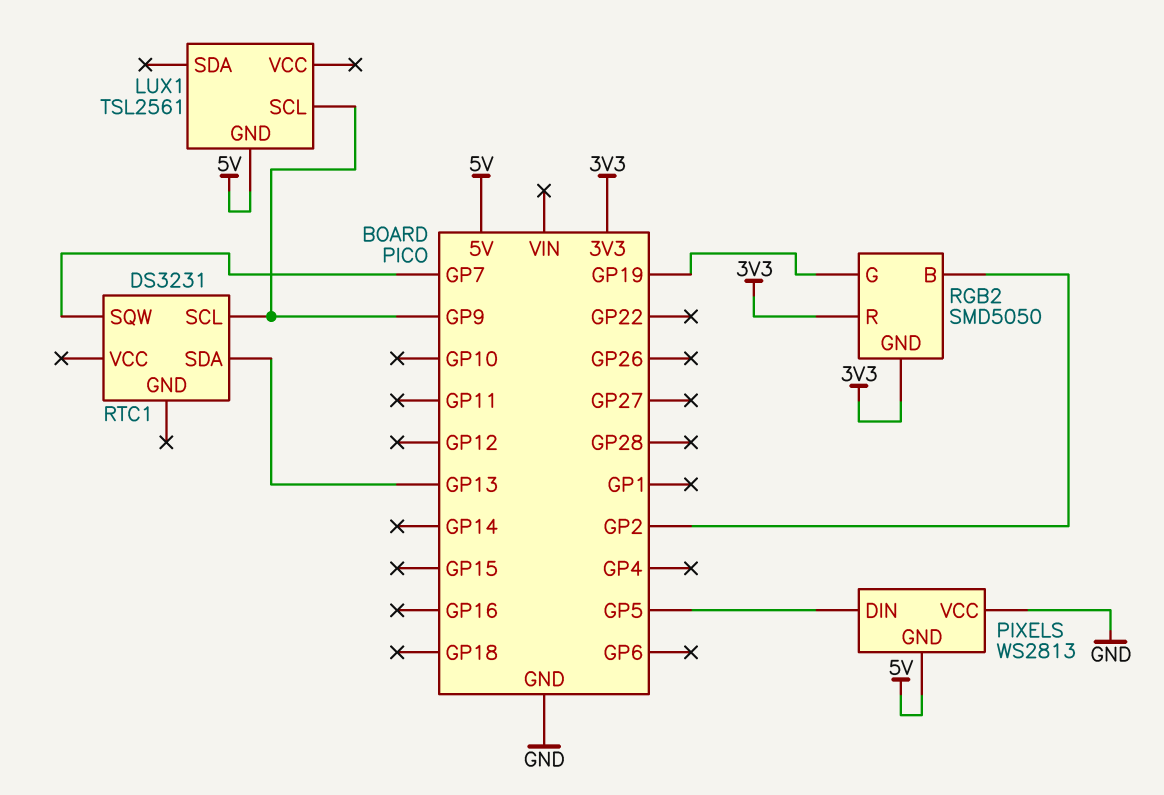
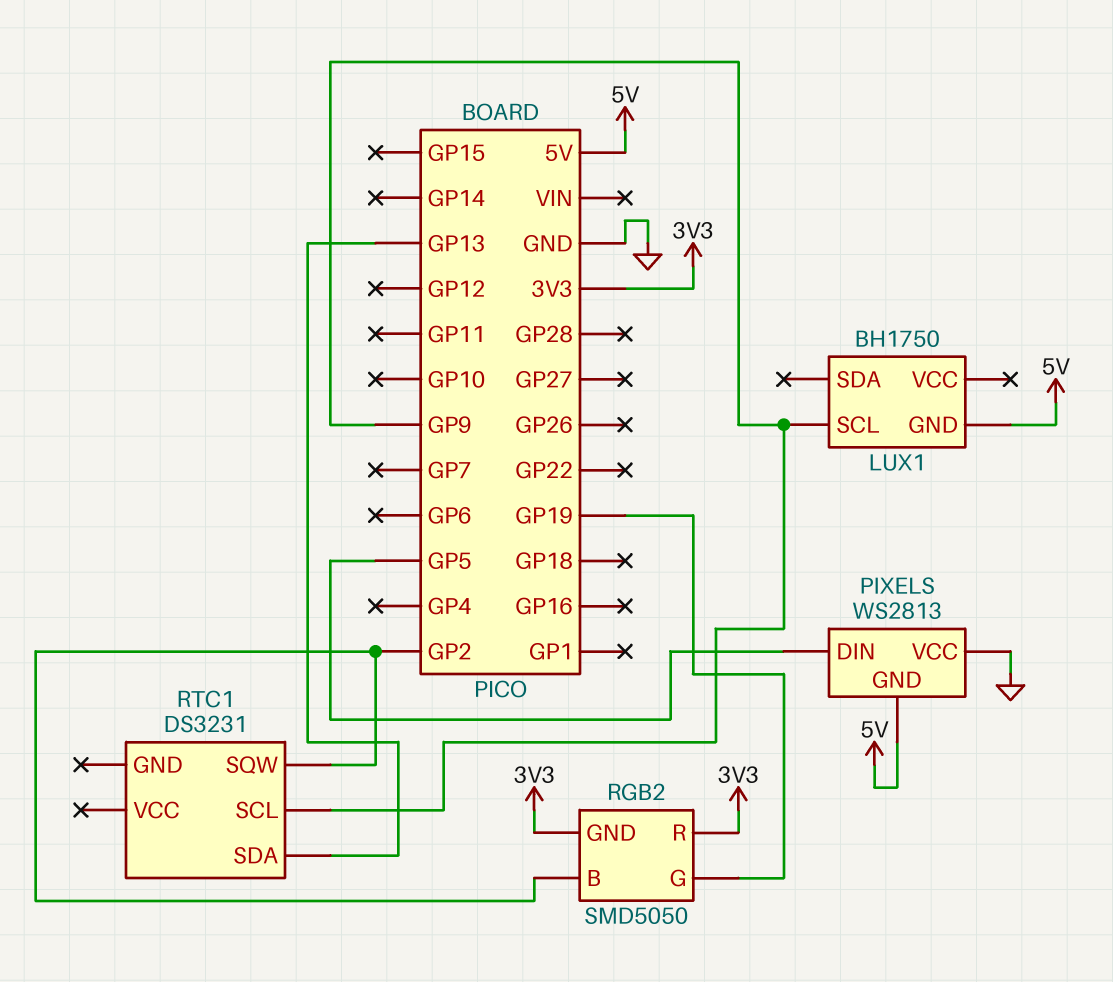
LUX1: TSL2561 -> BH1750
RTC1 pin SQW: GP7 -> GP2

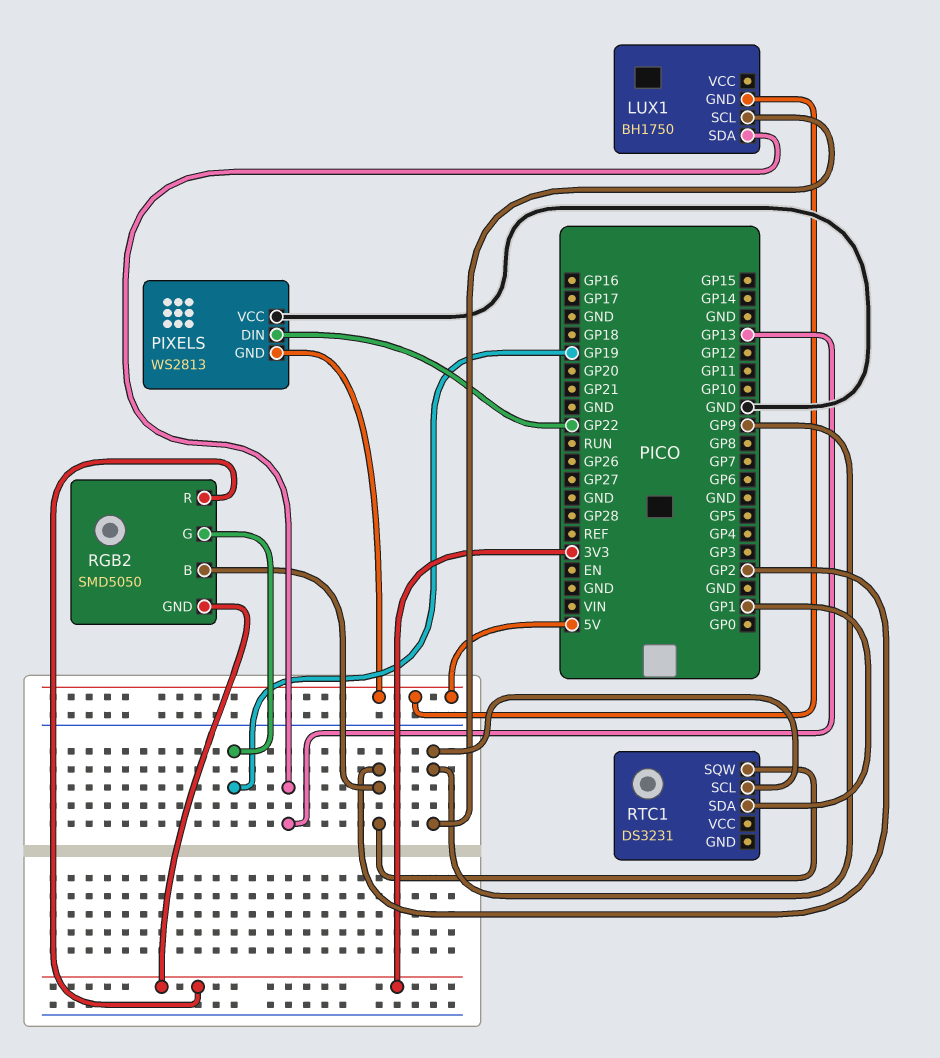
LUX1 pin SDA: none -> GP13
PIXELS pin DIN: GP5 -> GP22
RTC1 pin SDA: GP13 -> GP1

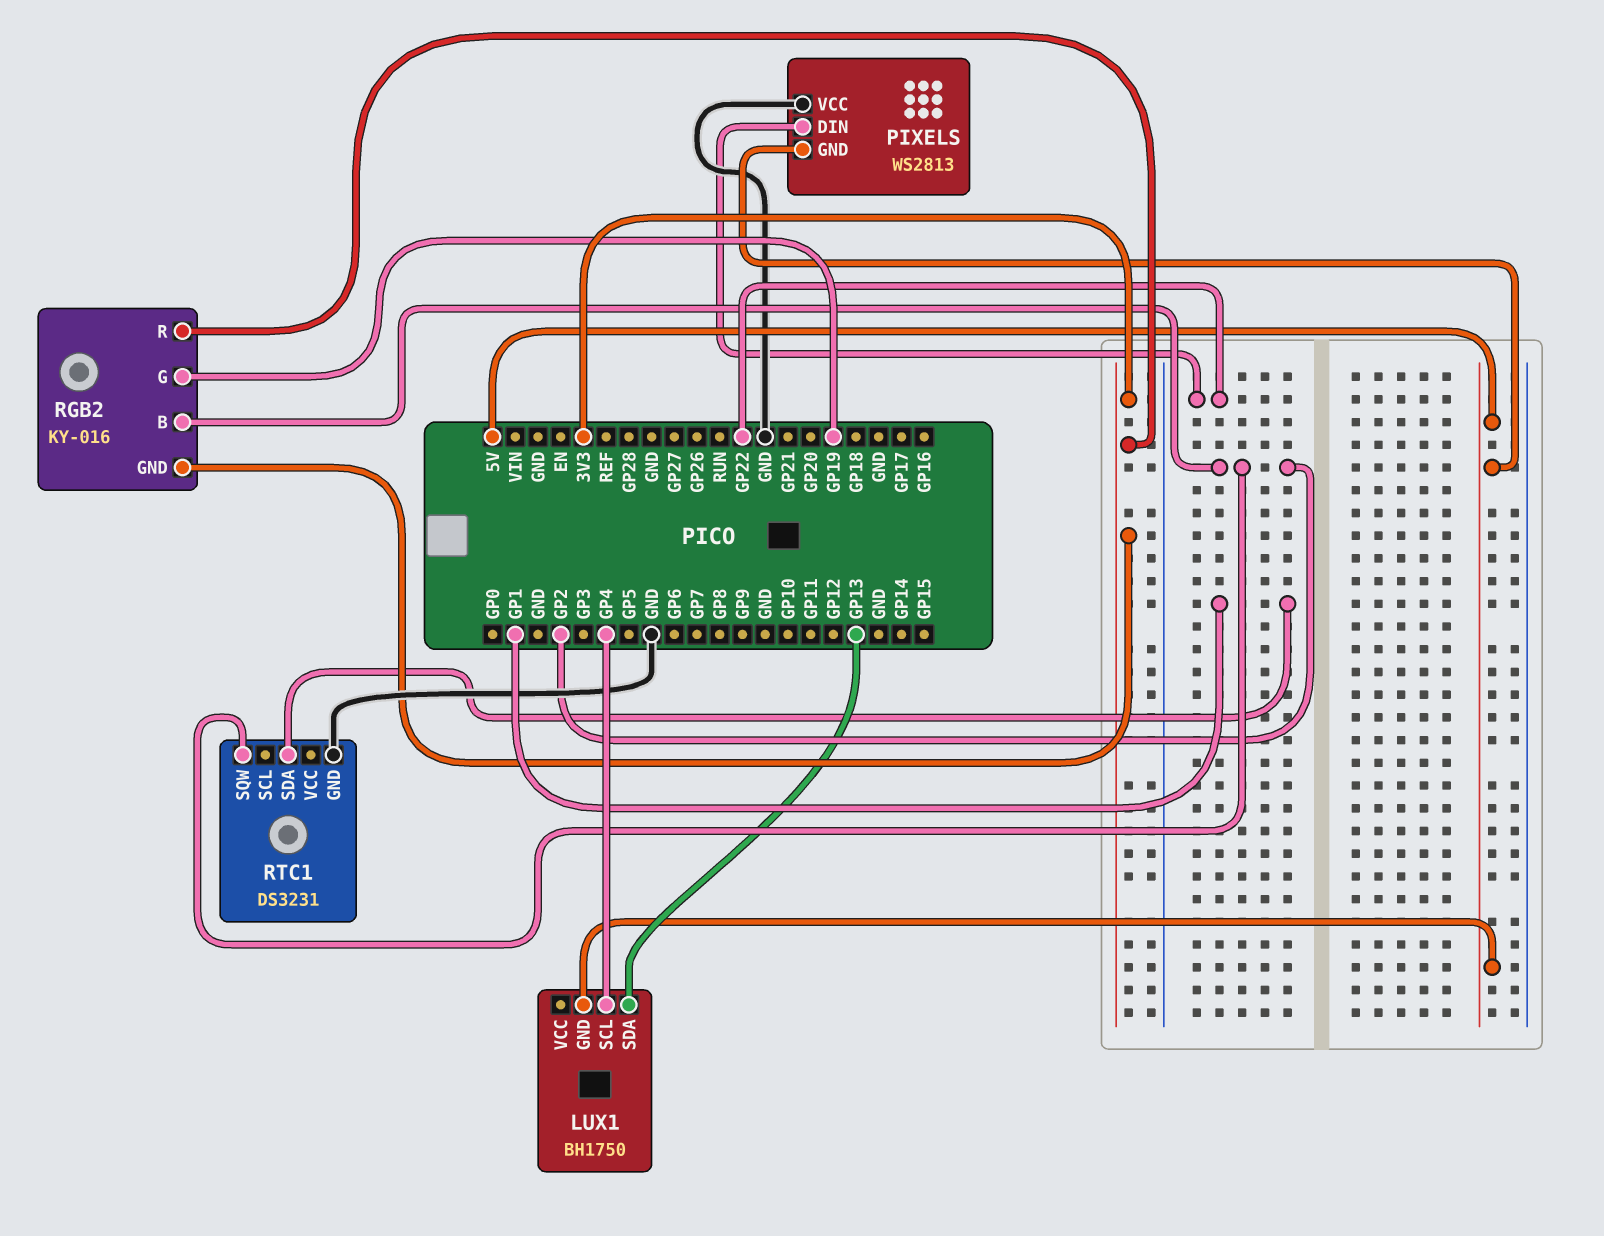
LUX1 pin SCL: GP9 -> GP4
RGB2: SMD5050 -> KY-016
RTC1 pin GND: none -> GND
RTC1 pin SCL: GP9 -> none

